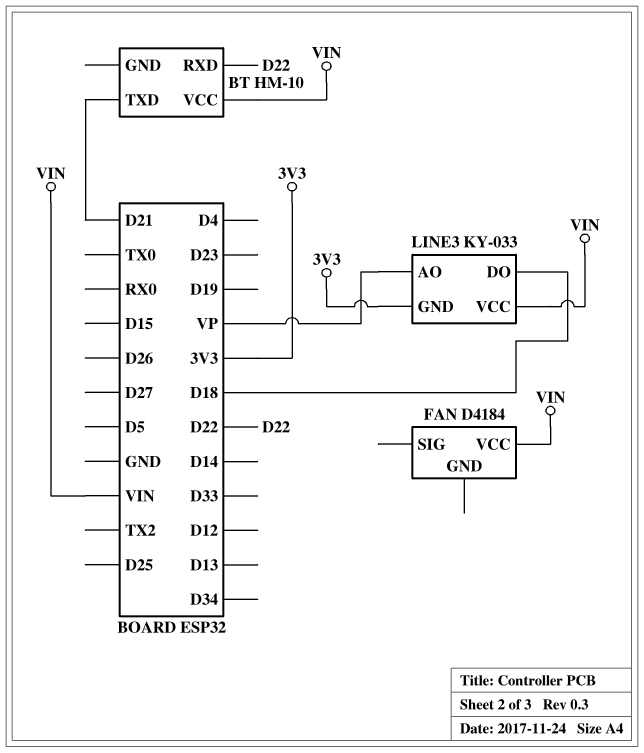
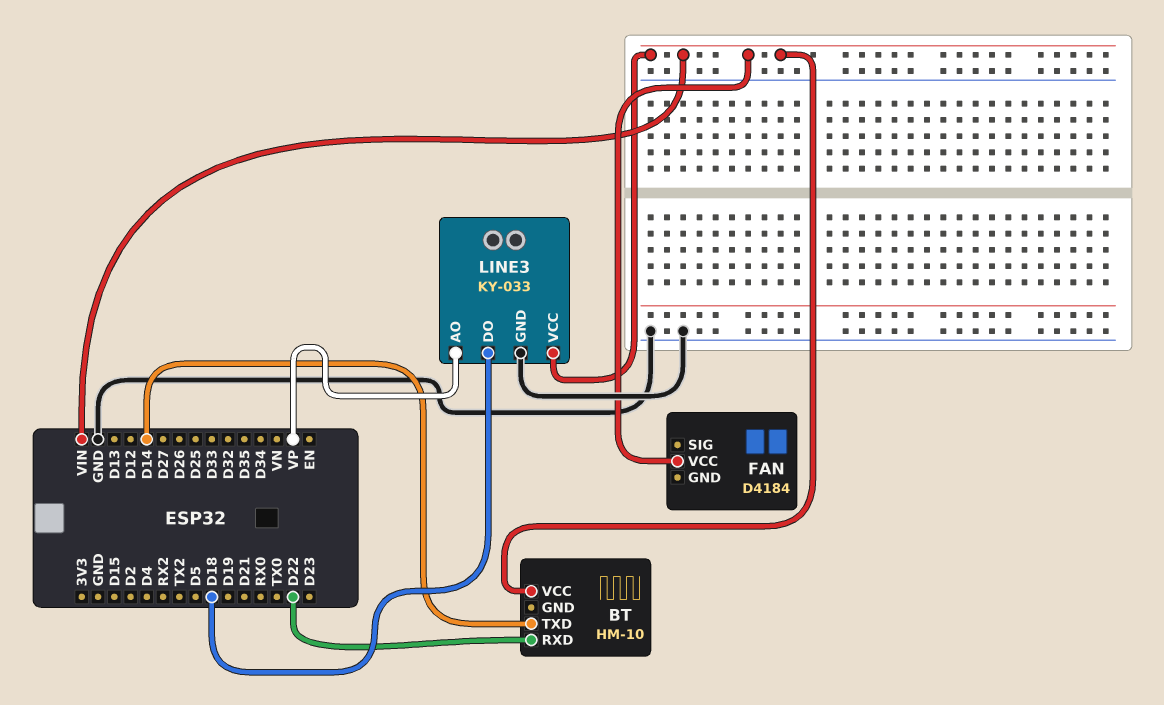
BT pin TXD: D21 -> D14
LINE3 pin GND: 3V3 -> GND

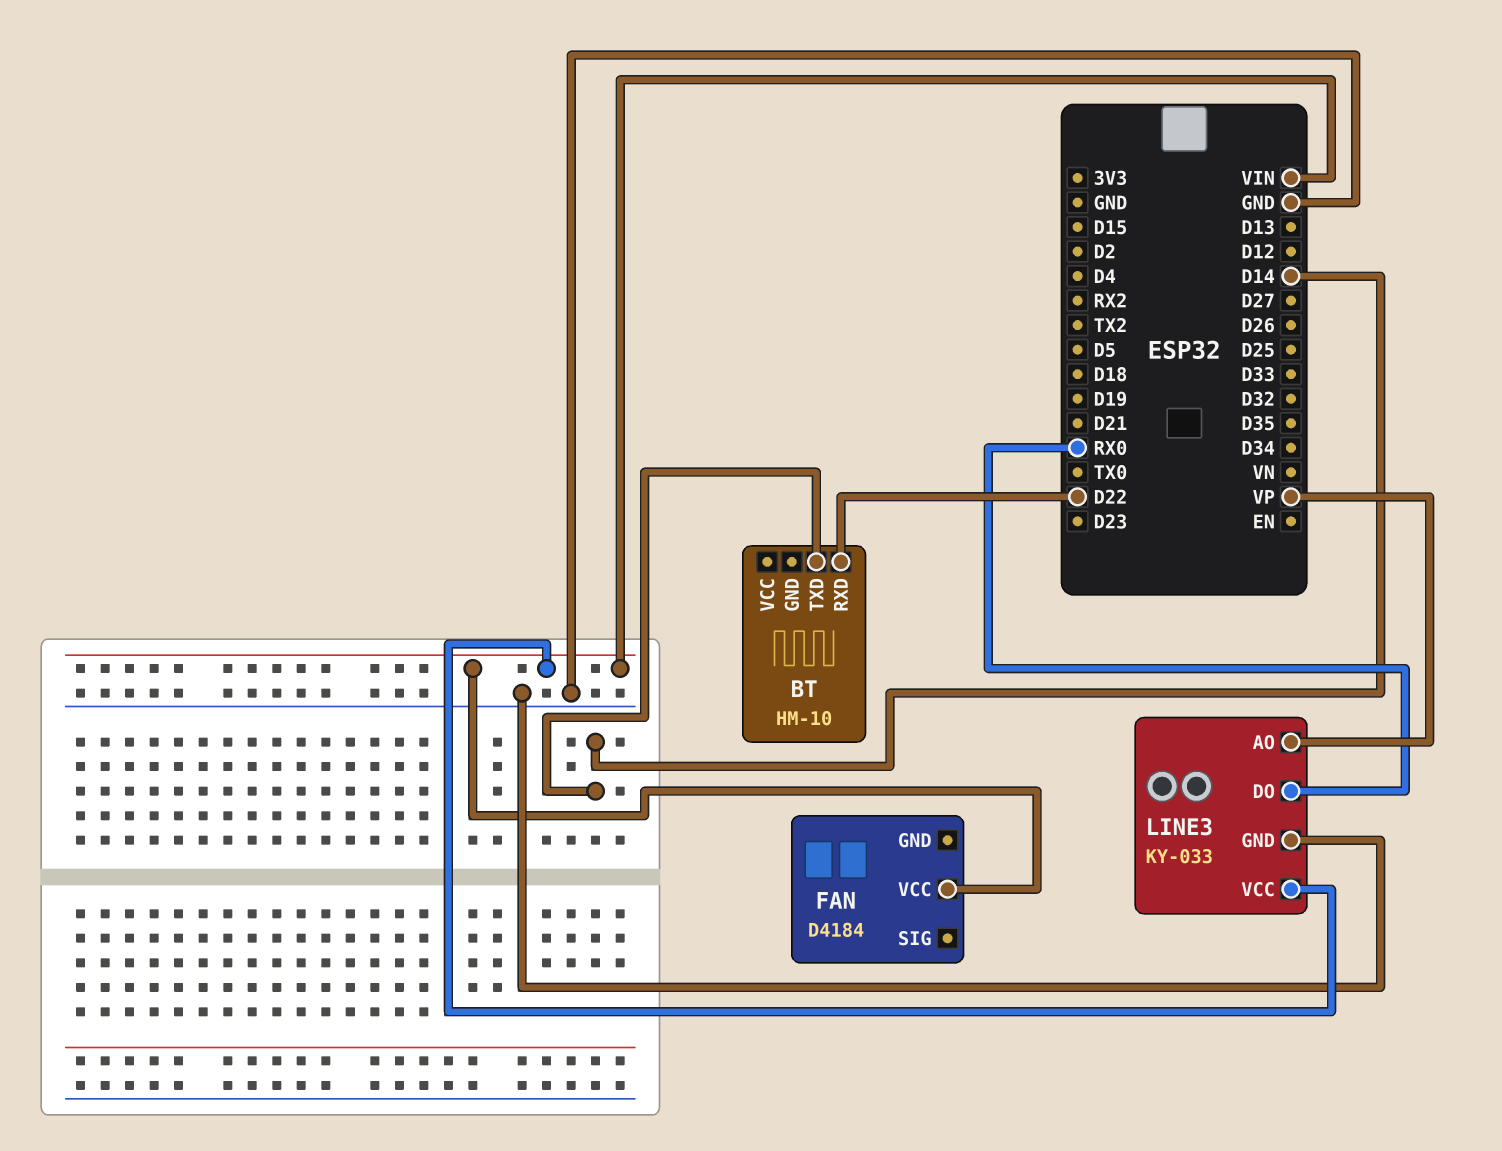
BT pin VCC: VIN -> none
LINE3 pin DO: D18 -> RX0

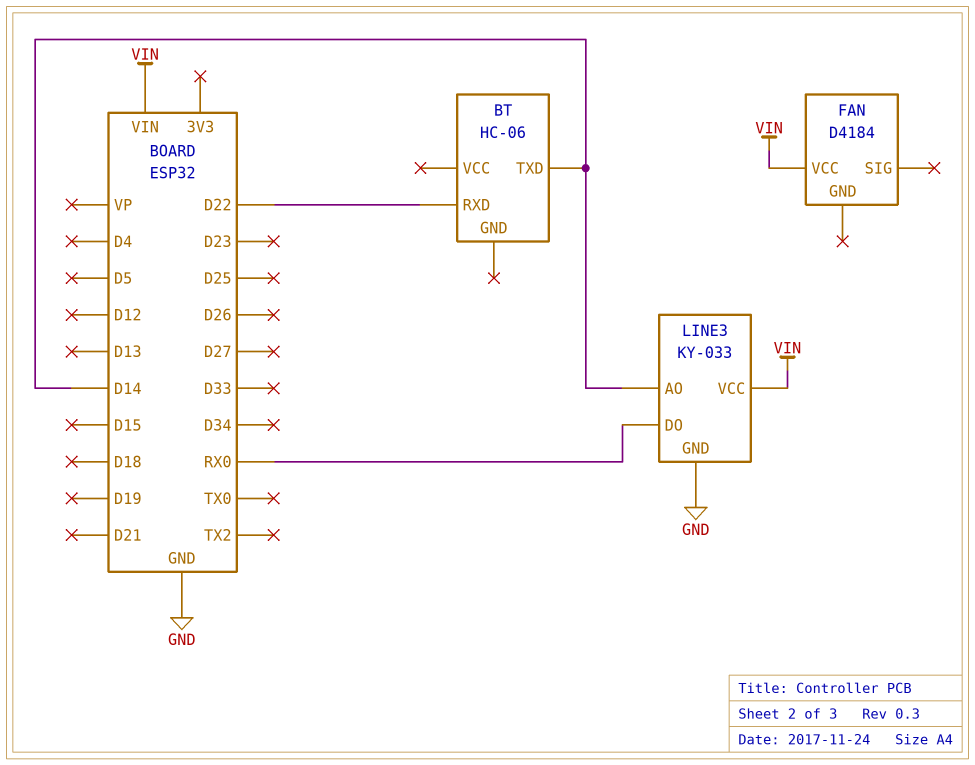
BT: HM-10 -> HC-06
LINE3 pin AO: VP -> D14

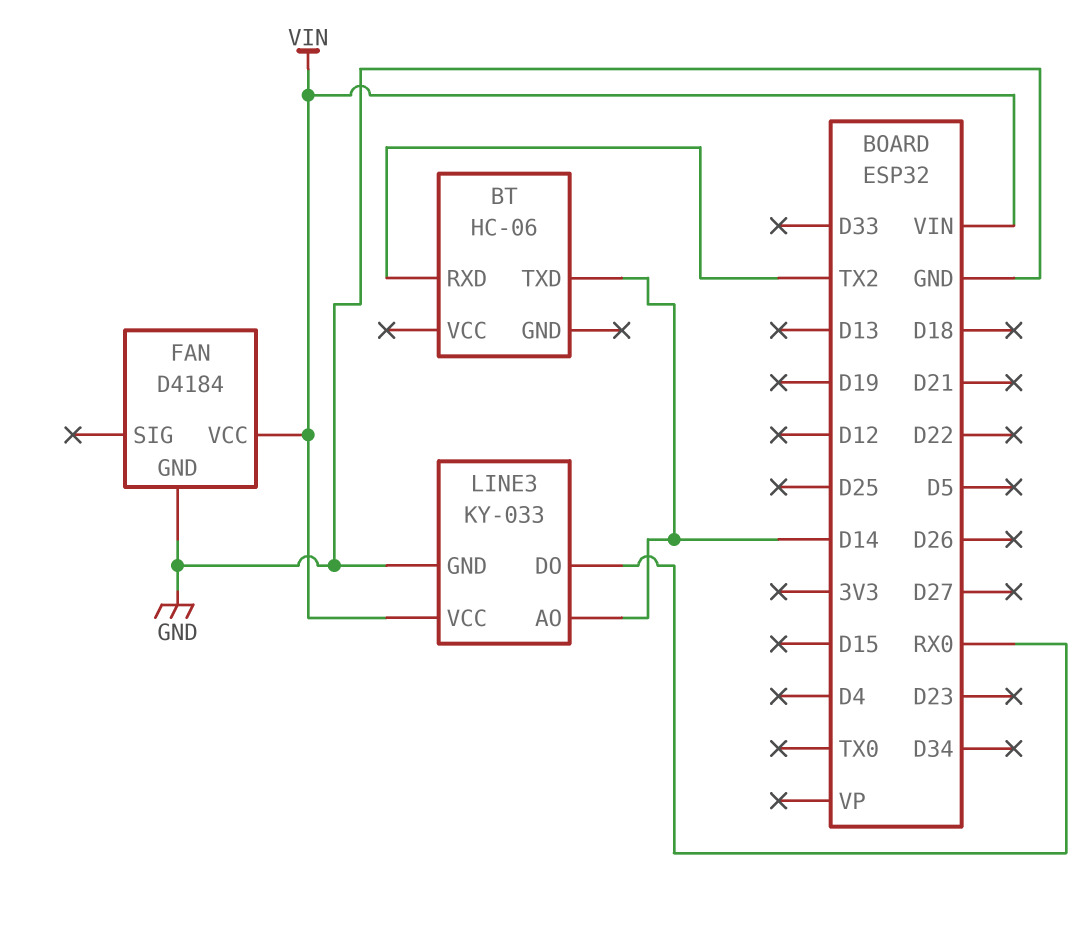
BT pin RXD: D22 -> TX2
FAN pin GND: none -> GND

